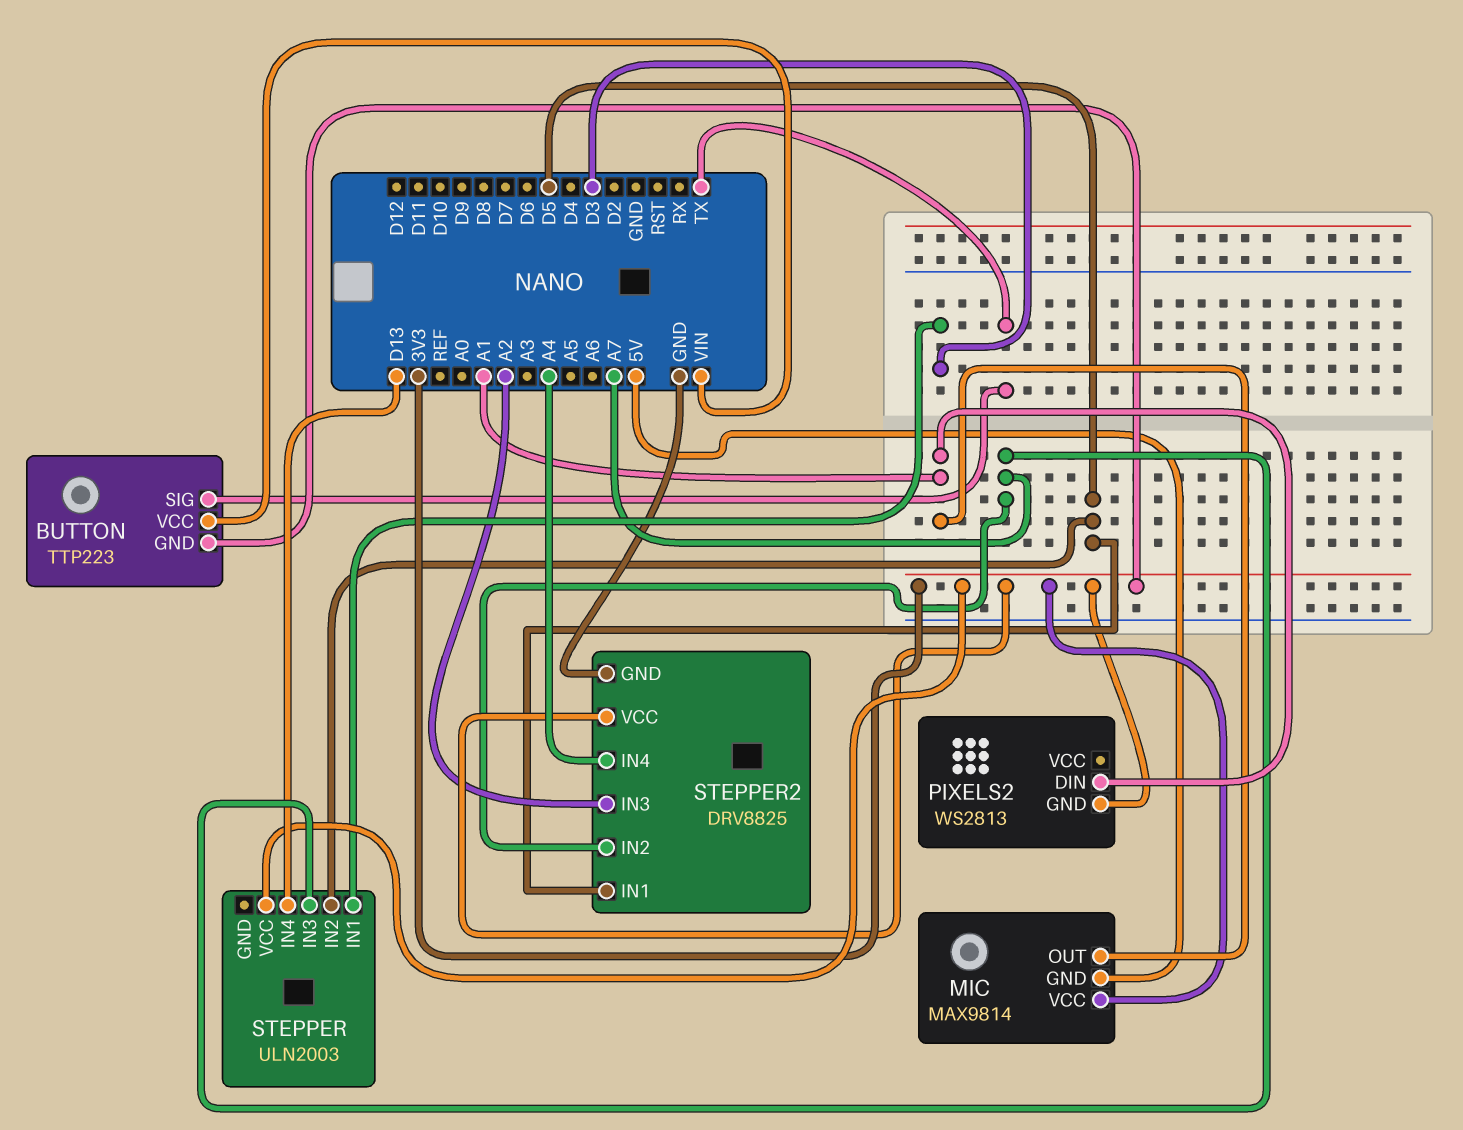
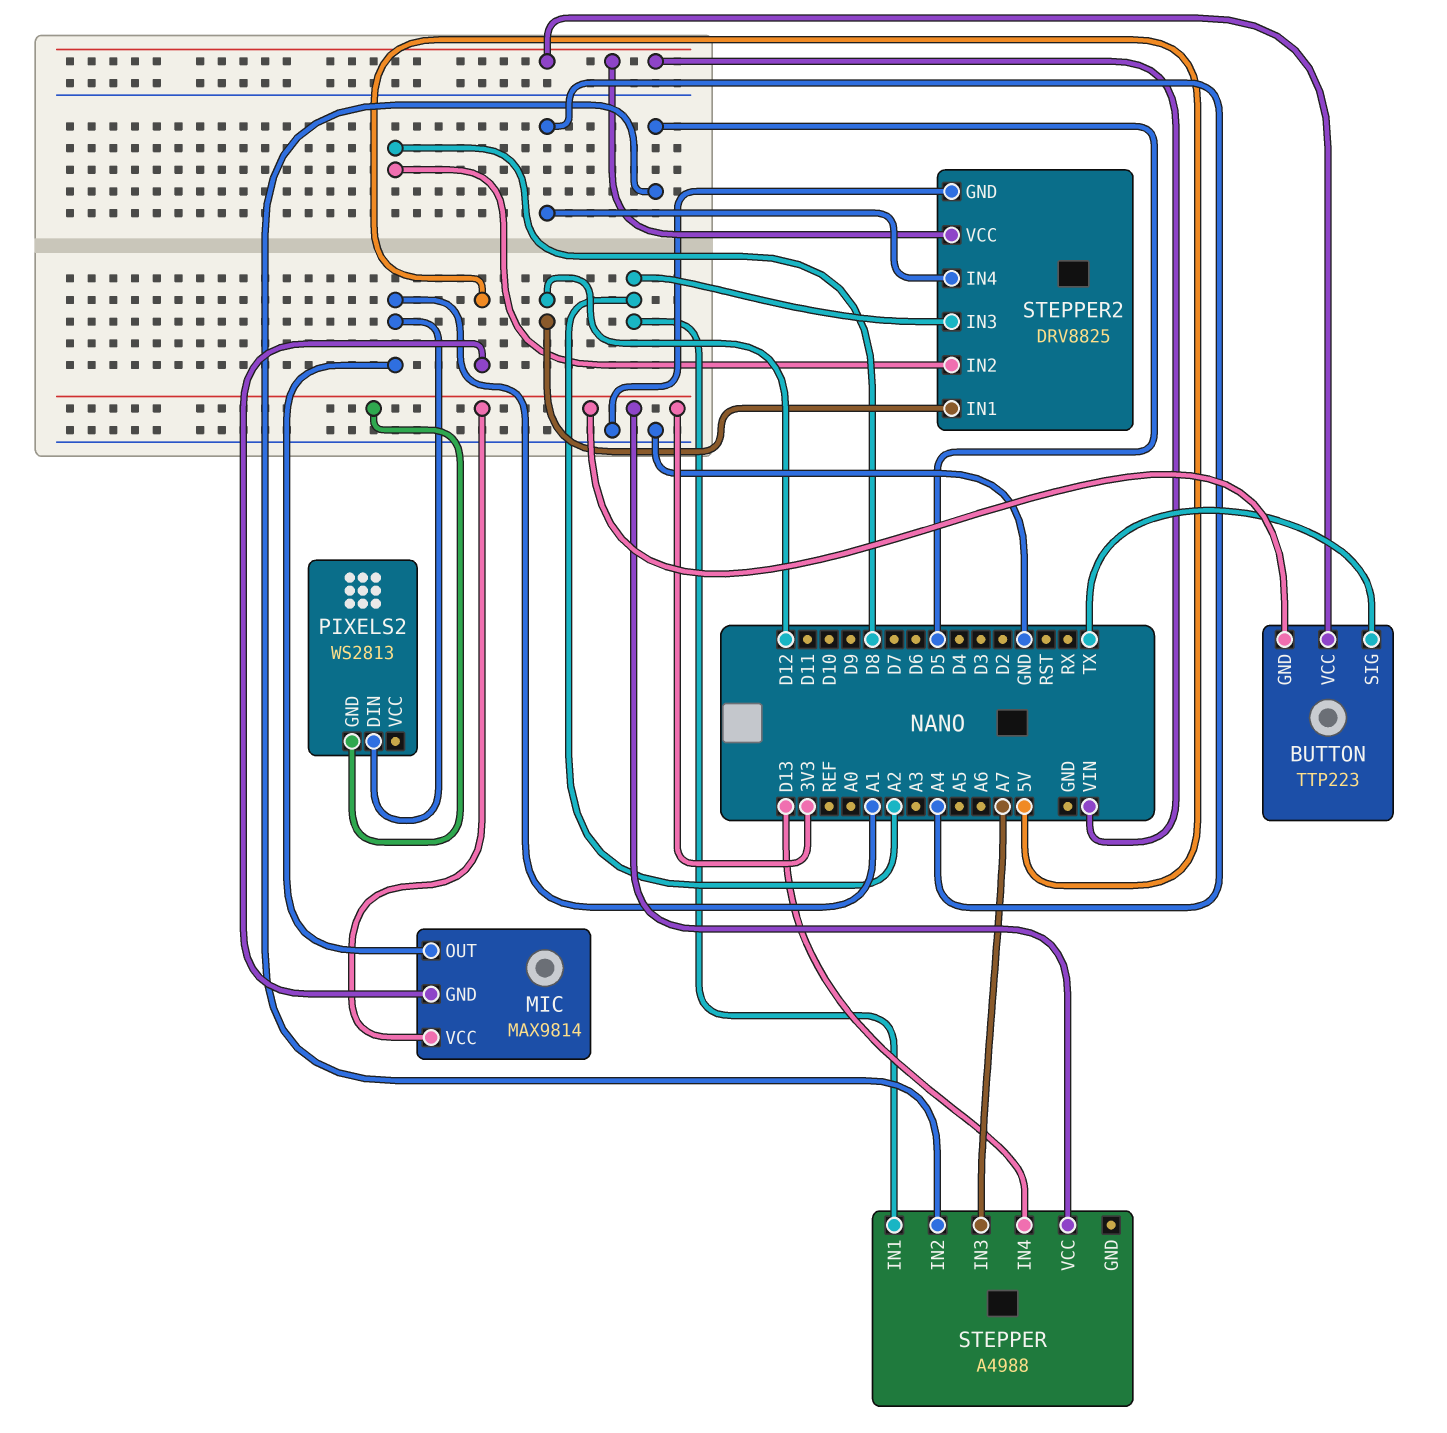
STEPPER: ULN2003 -> A4988
STEPPER pin IN1: D3 -> A2
STEPPER2 pin IN1: D5 -> D12
STEPPER2 pin IN2: A7 -> D8
STEPPER2 pin VCC: 3V3 -> VIN

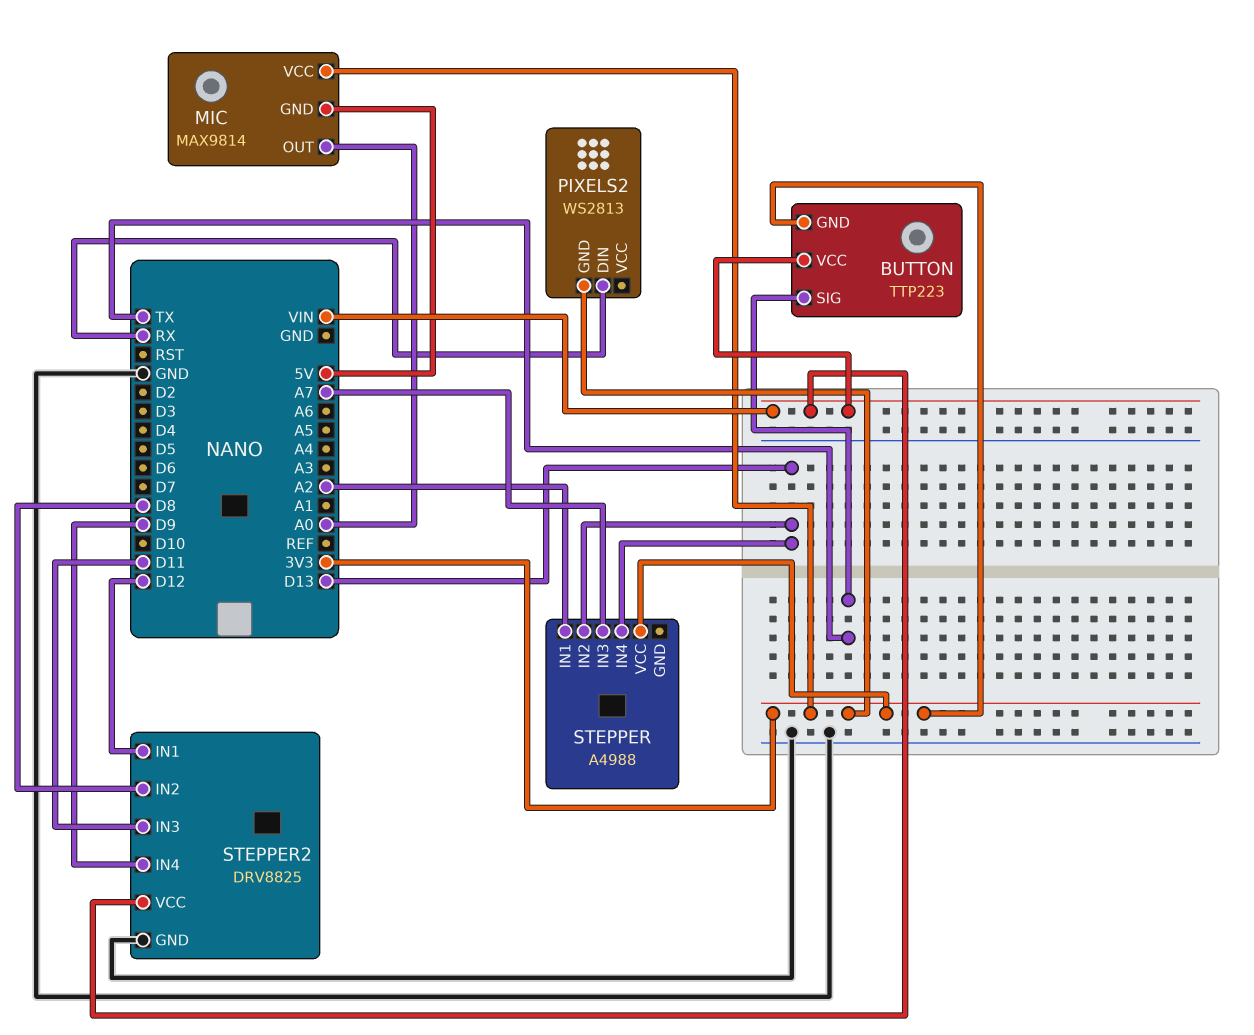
MIC pin OUT: A1 -> A0
PIXELS2 pin DIN: A1 -> RX
STEPPER pin IN2: D5 -> D13
STEPPER2 pin IN3: A2 -> D11
STEPPER2 pin IN4: A4 -> D9

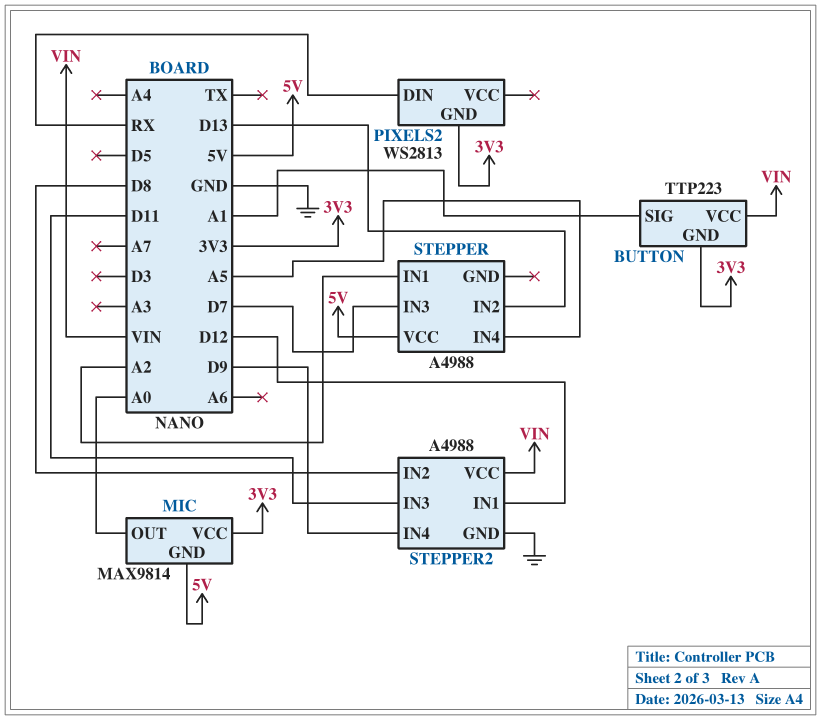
BUTTON pin SIG: TX -> A1
STEPPER pin IN3: A7 -> D7
STEPPER pin IN4: D13 -> A5
STEPPER pin VCC: 3V3 -> 5V
STEPPER2: DRV8825 -> A4988

